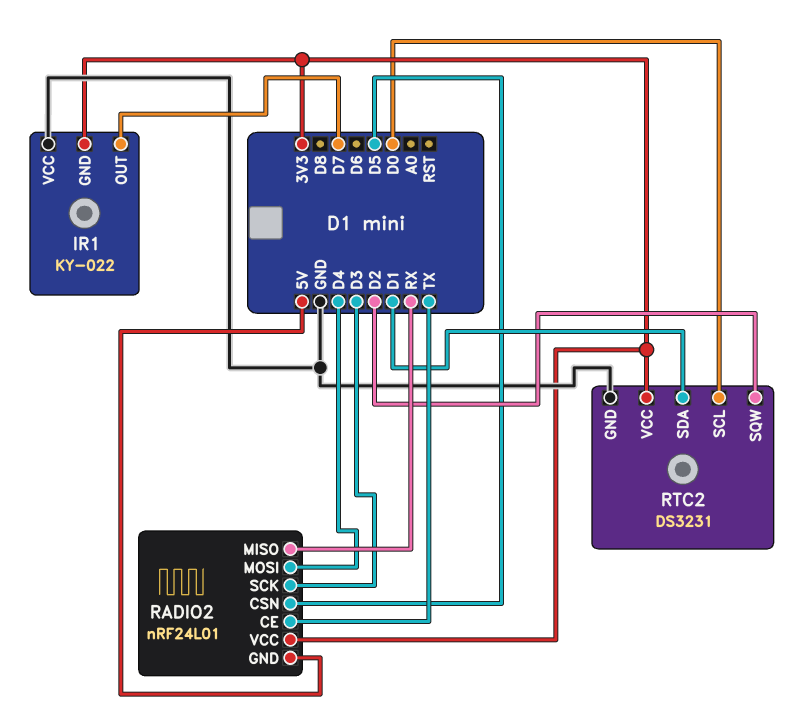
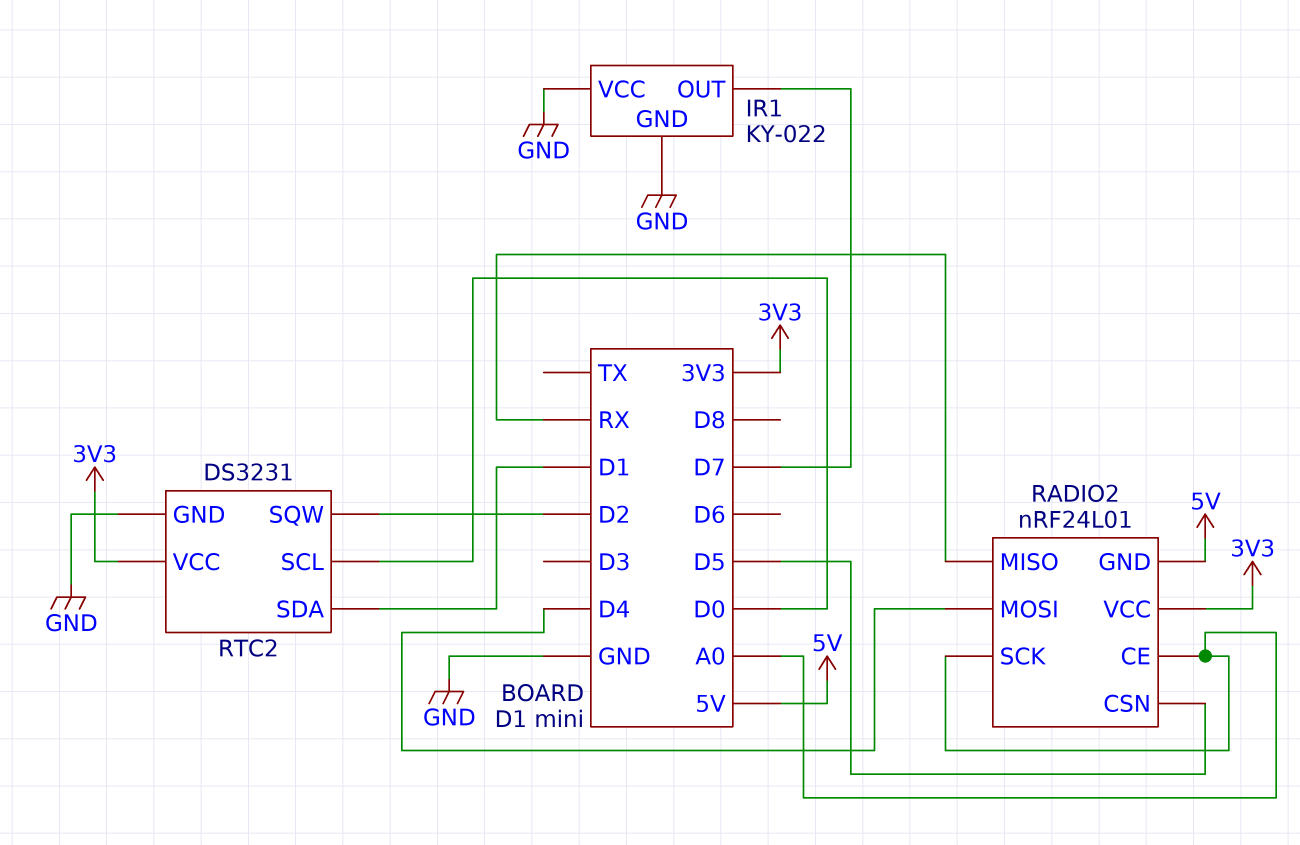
IR1 pin GND: 3V3 -> GND
RADIO2 pin CE: TX -> A0
RADIO2 pin SCK: D3 -> A0

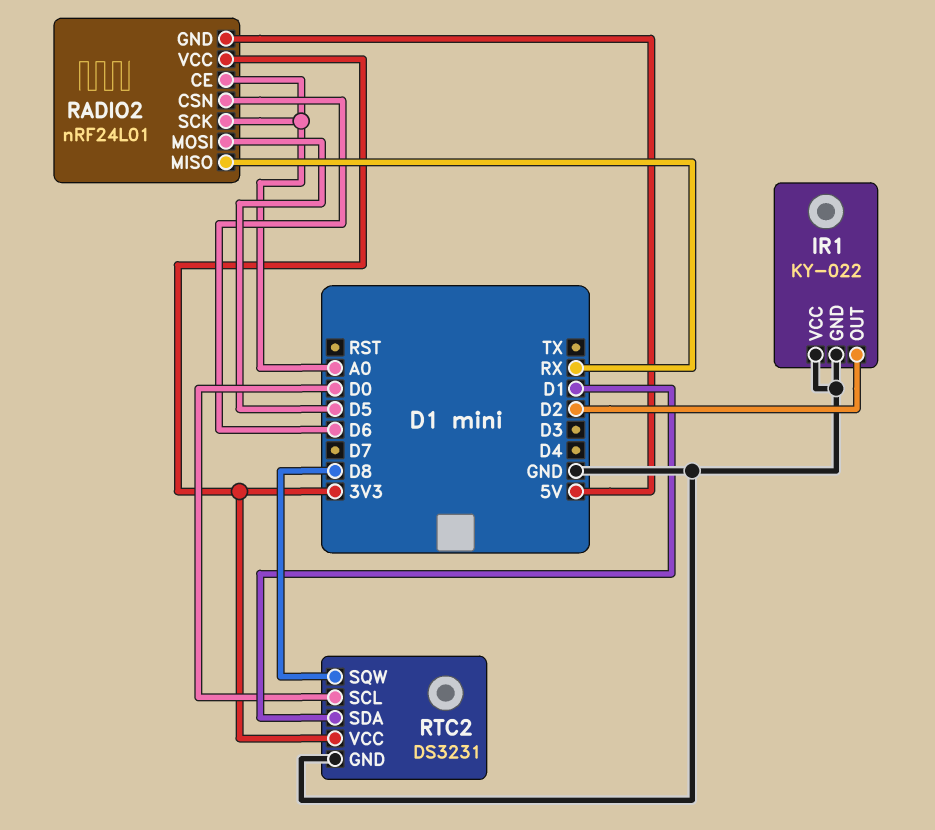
IR1 pin OUT: D7 -> D2
RADIO2 pin CSN: D5 -> D6
RADIO2 pin MOSI: D4 -> D5
RTC2 pin SQW: D2 -> D8

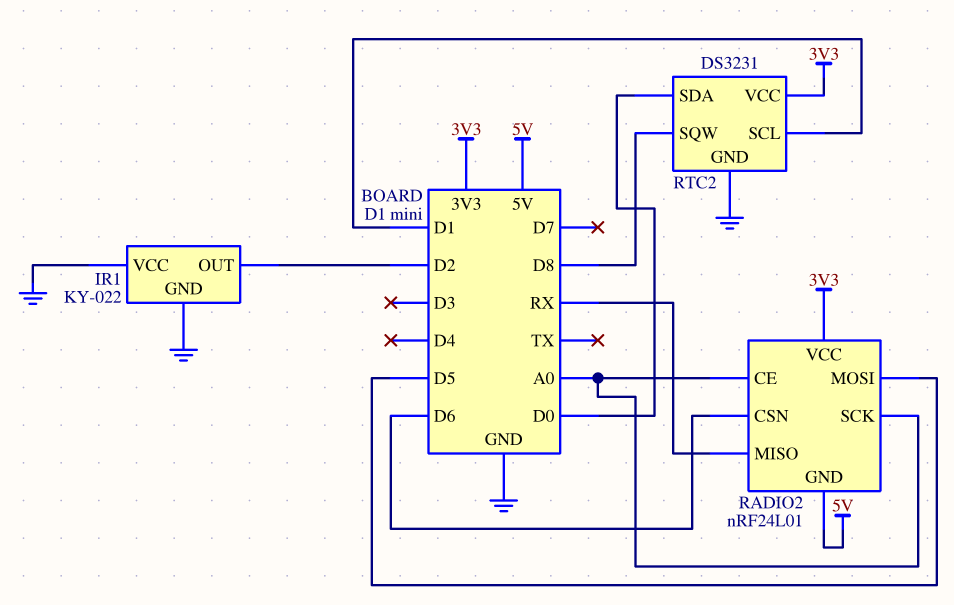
RTC2 pin SCL: D0 -> D1
RTC2 pin SDA: D1 -> D0

